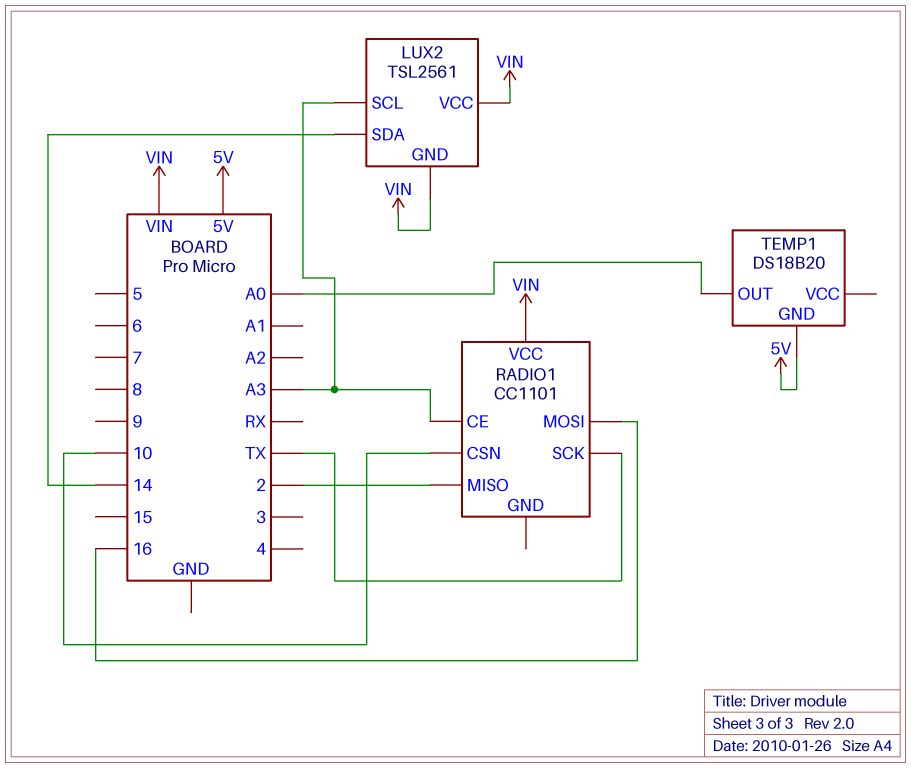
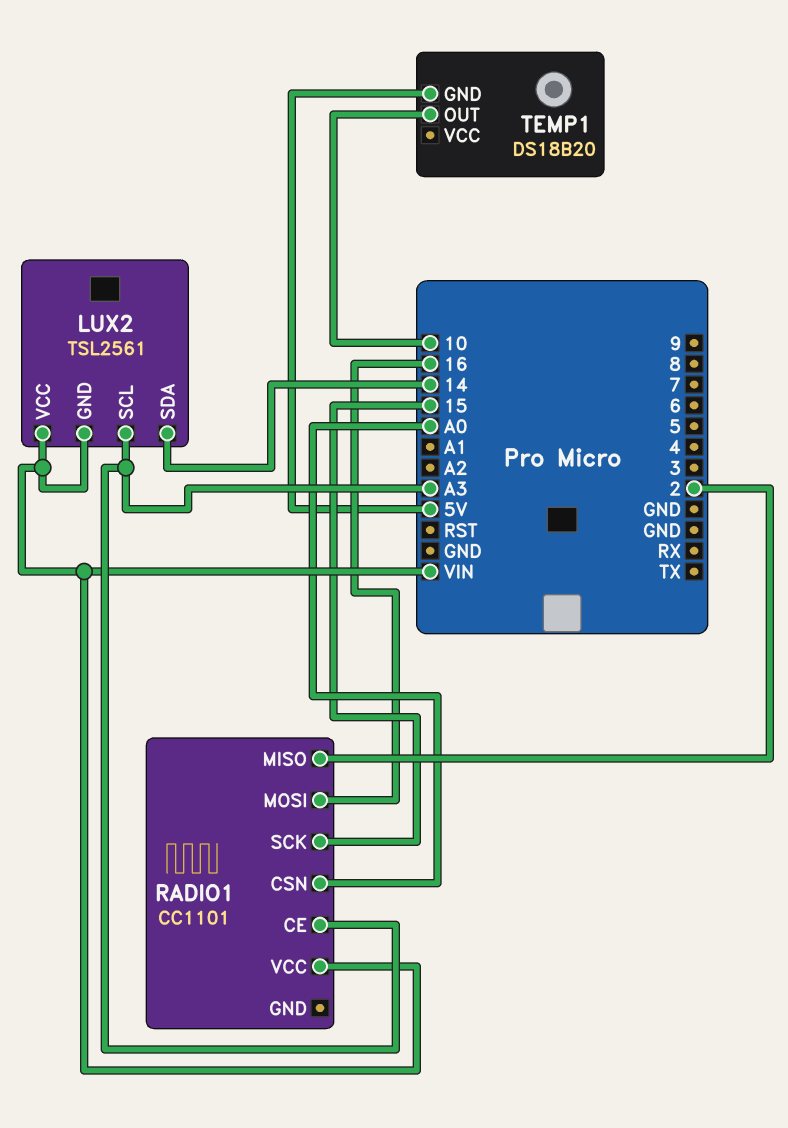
RADIO1 pin CSN: 10 -> A0
RADIO1 pin SCK: TX -> 15
TEMP1 pin OUT: A0 -> 10

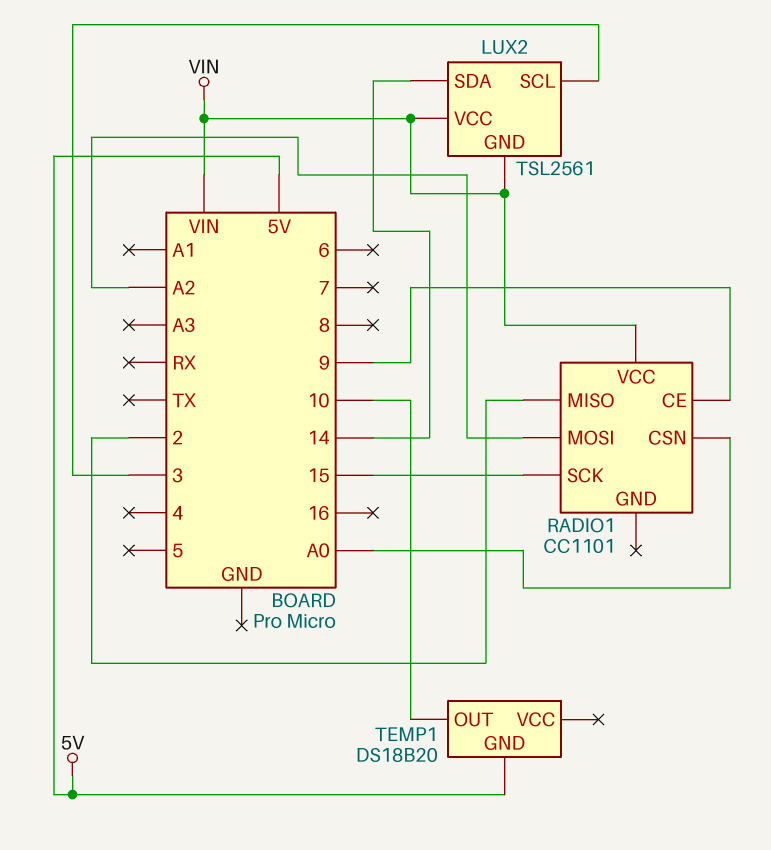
LUX2 pin SCL: A3 -> 3
RADIO1 pin CE: A3 -> 9
RADIO1 pin MOSI: 16 -> A2

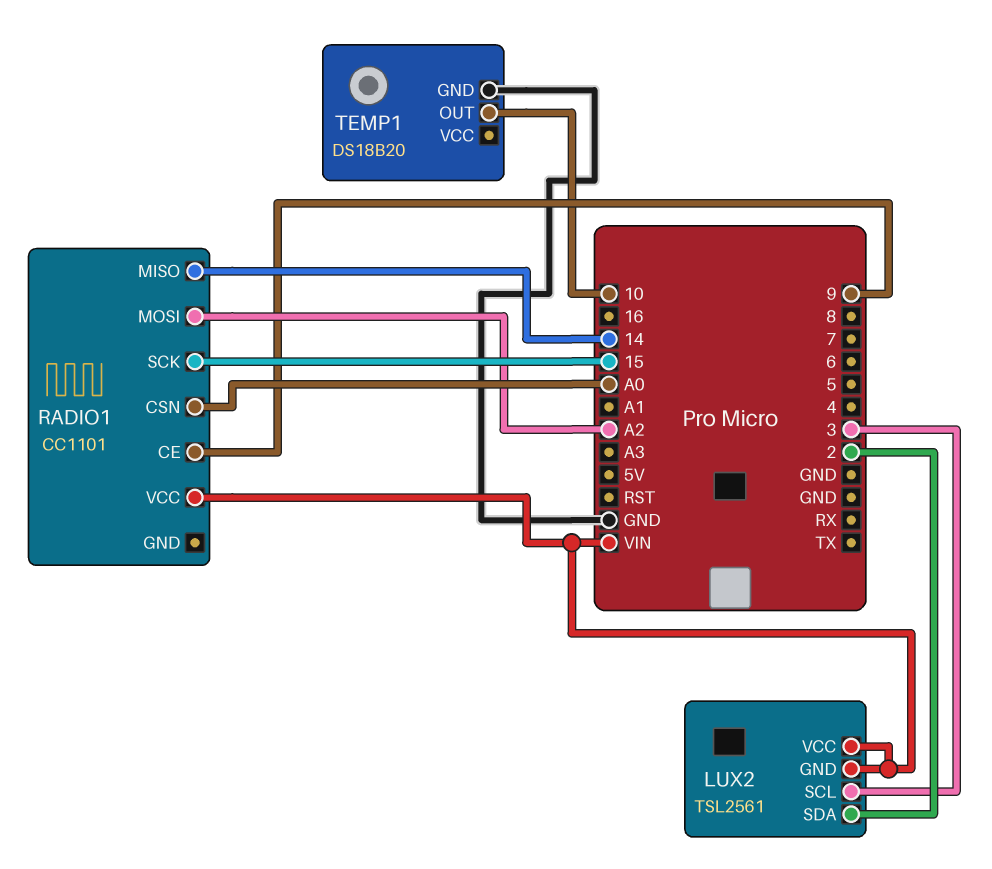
LUX2 pin SDA: 14 -> 2
RADIO1 pin MISO: 2 -> 14
TEMP1 pin GND: 5V -> GND

